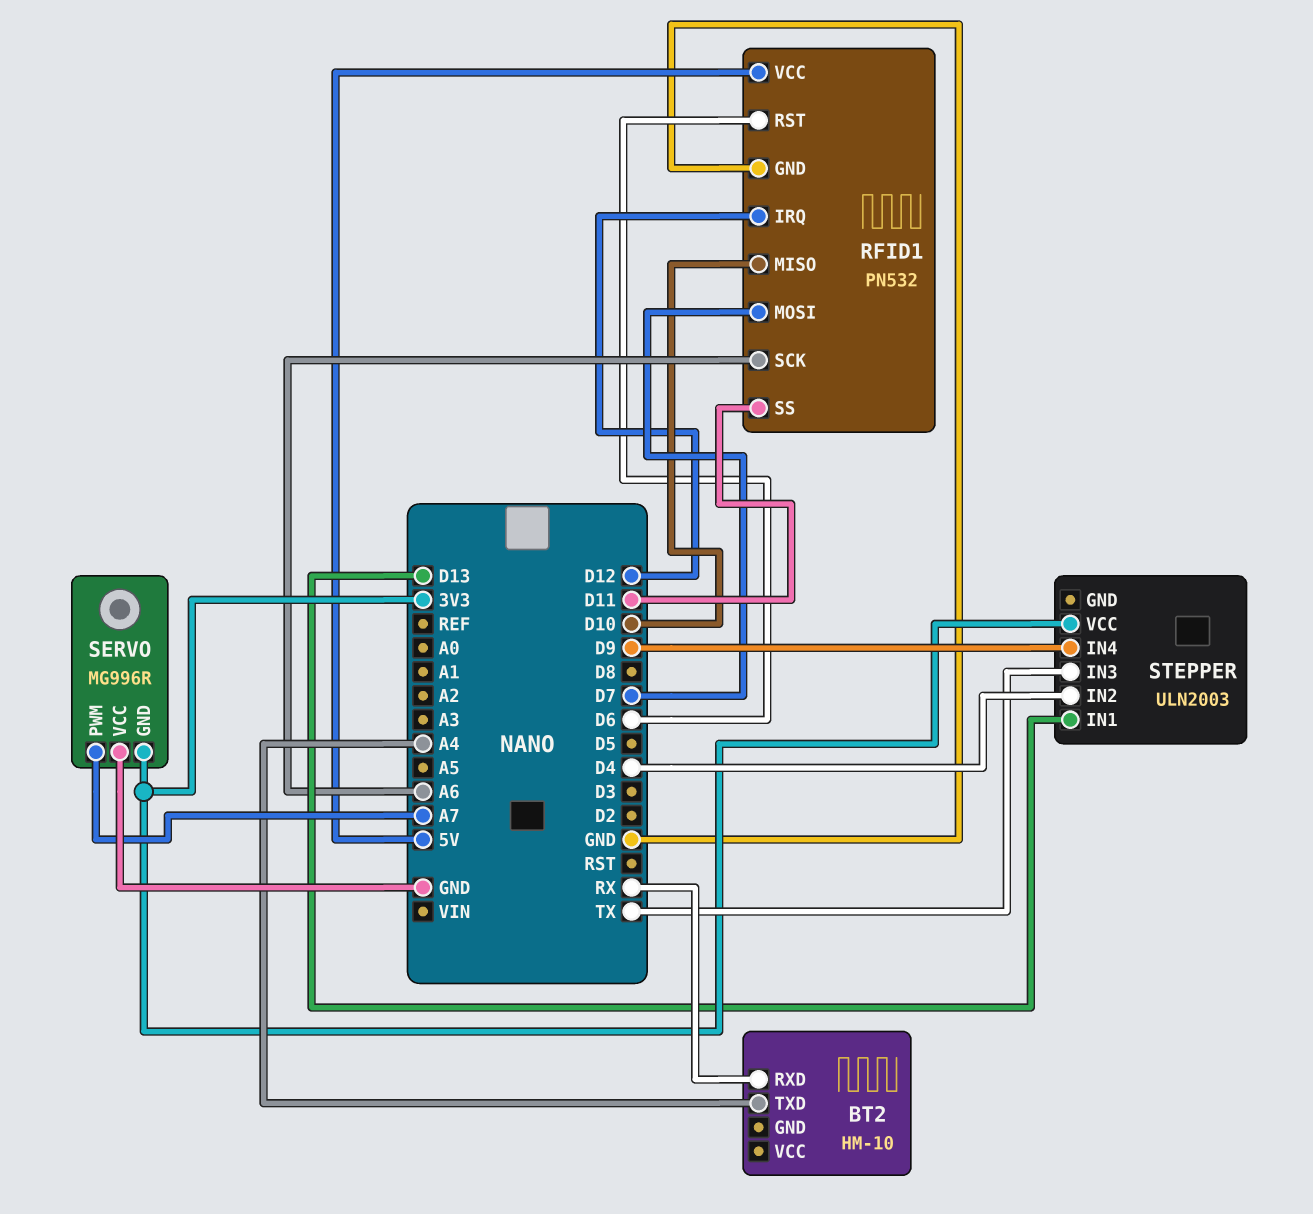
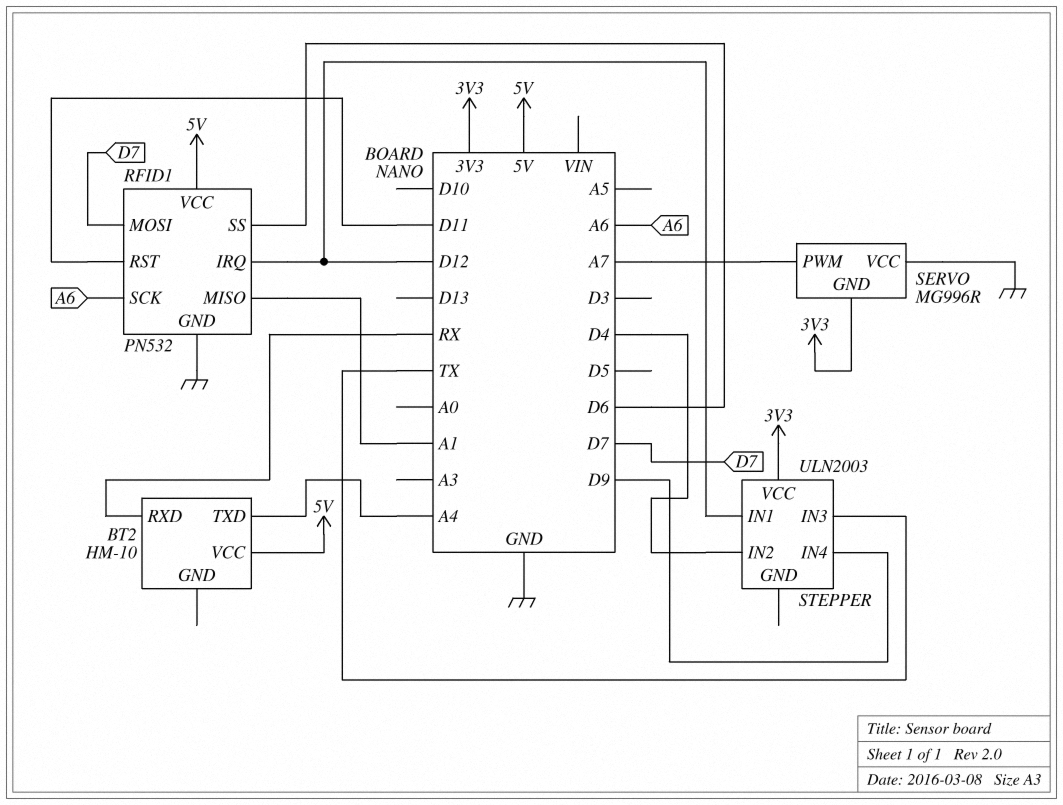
BT2 pin VCC: none -> 5V
RFID1 pin MISO: D10 -> A1
RFID1 pin RST: D6 -> D11
RFID1 pin SS: D11 -> D6
STEPPER pin IN1: D13 -> D12

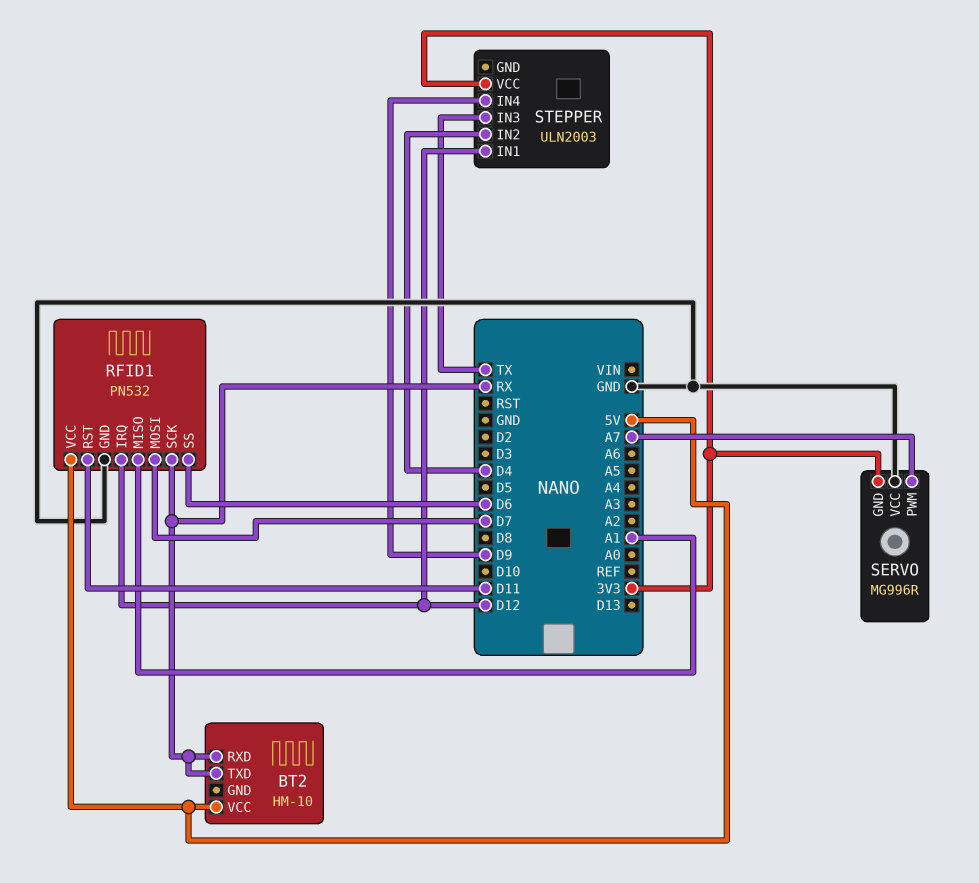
BT2 pin TXD: A4 -> RX
RFID1 pin SCK: A6 -> RX

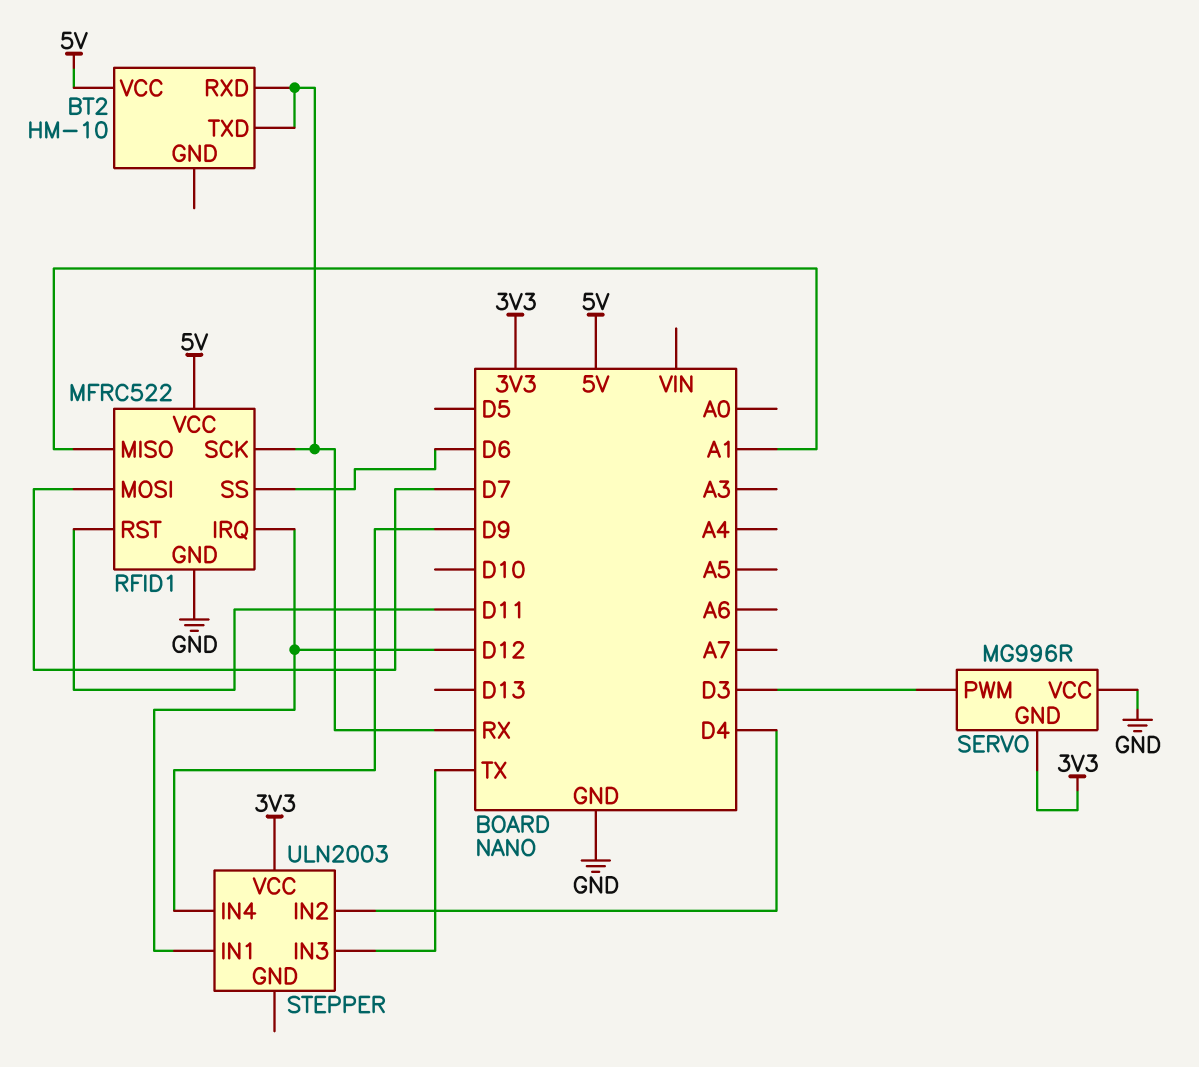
RFID1: PN532 -> MFRC522
SERVO pin PWM: A7 -> D3

